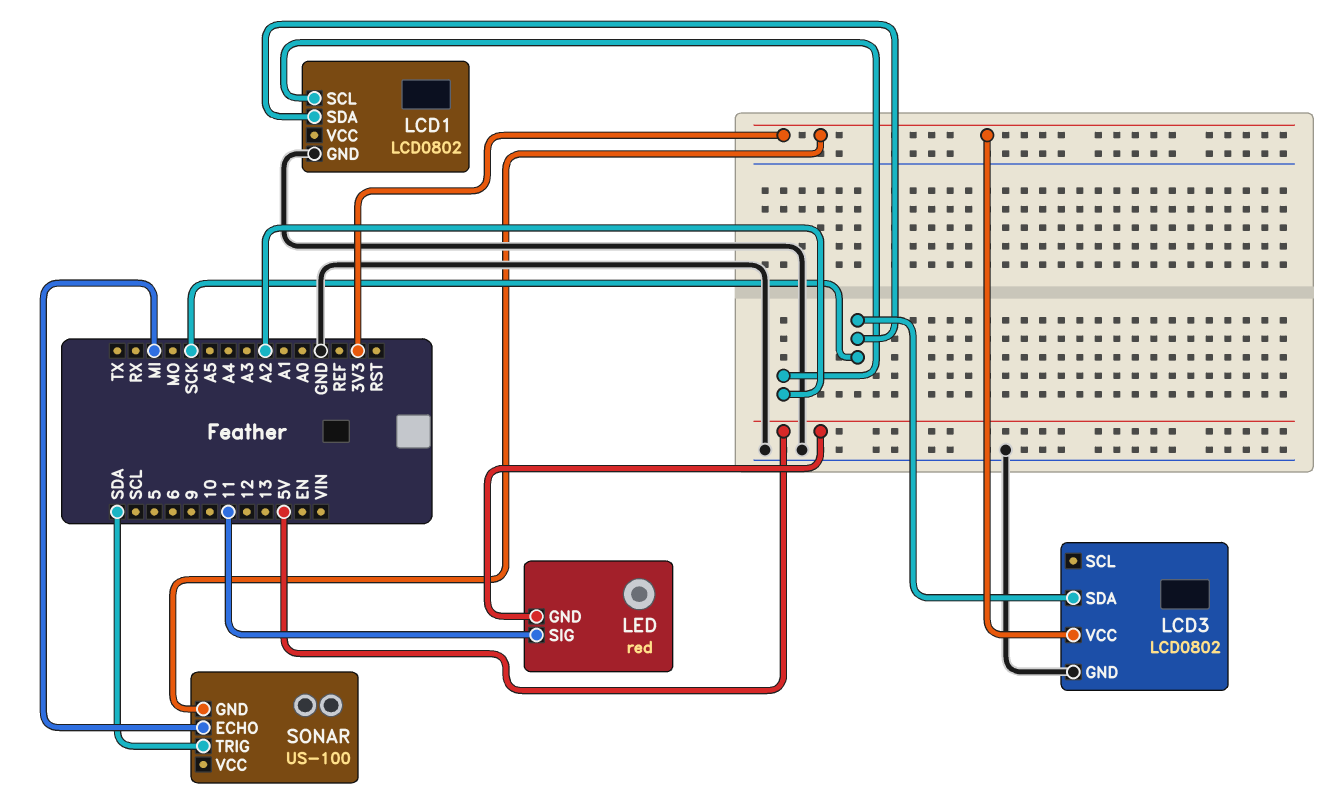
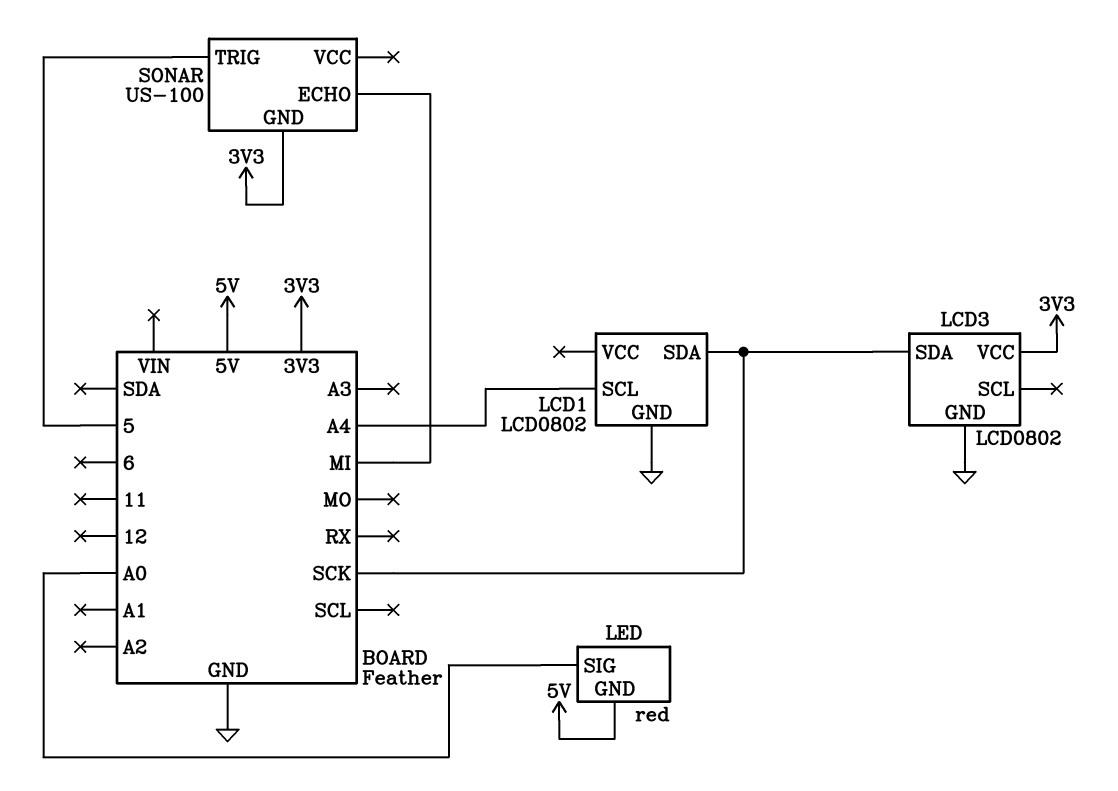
LCD1 pin SCL: A2 -> A4
LED pin SIG: 11 -> A0
SONAR pin TRIG: SDA -> 5

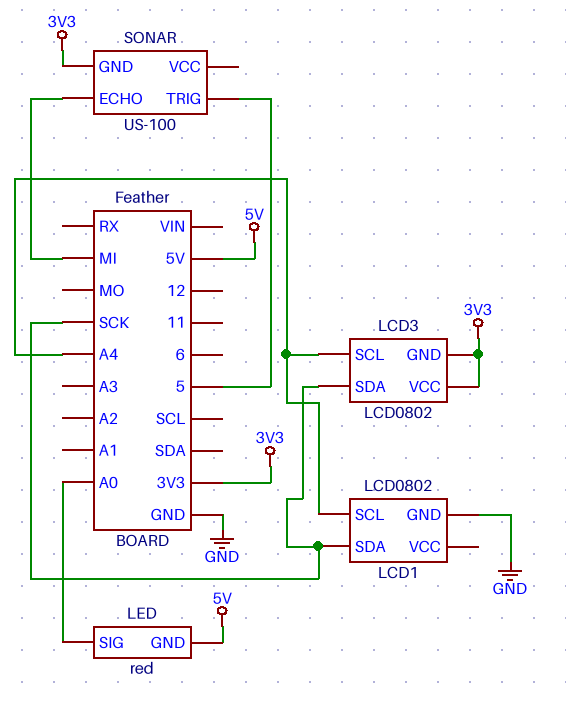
LCD3 pin GND: GND -> 3V3
LCD3 pin SCL: none -> A4

